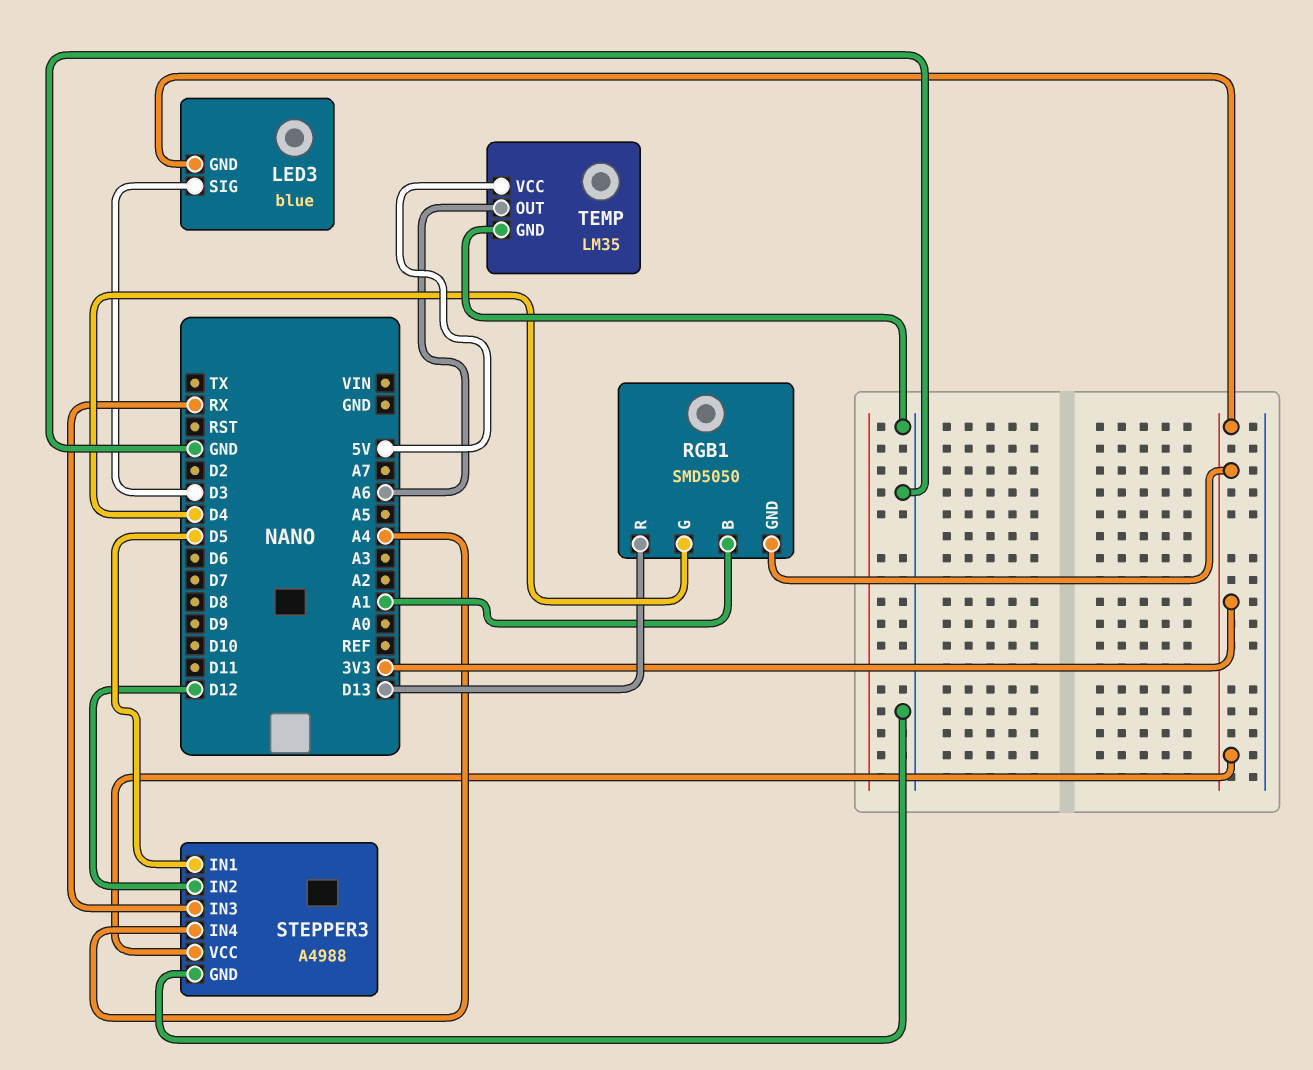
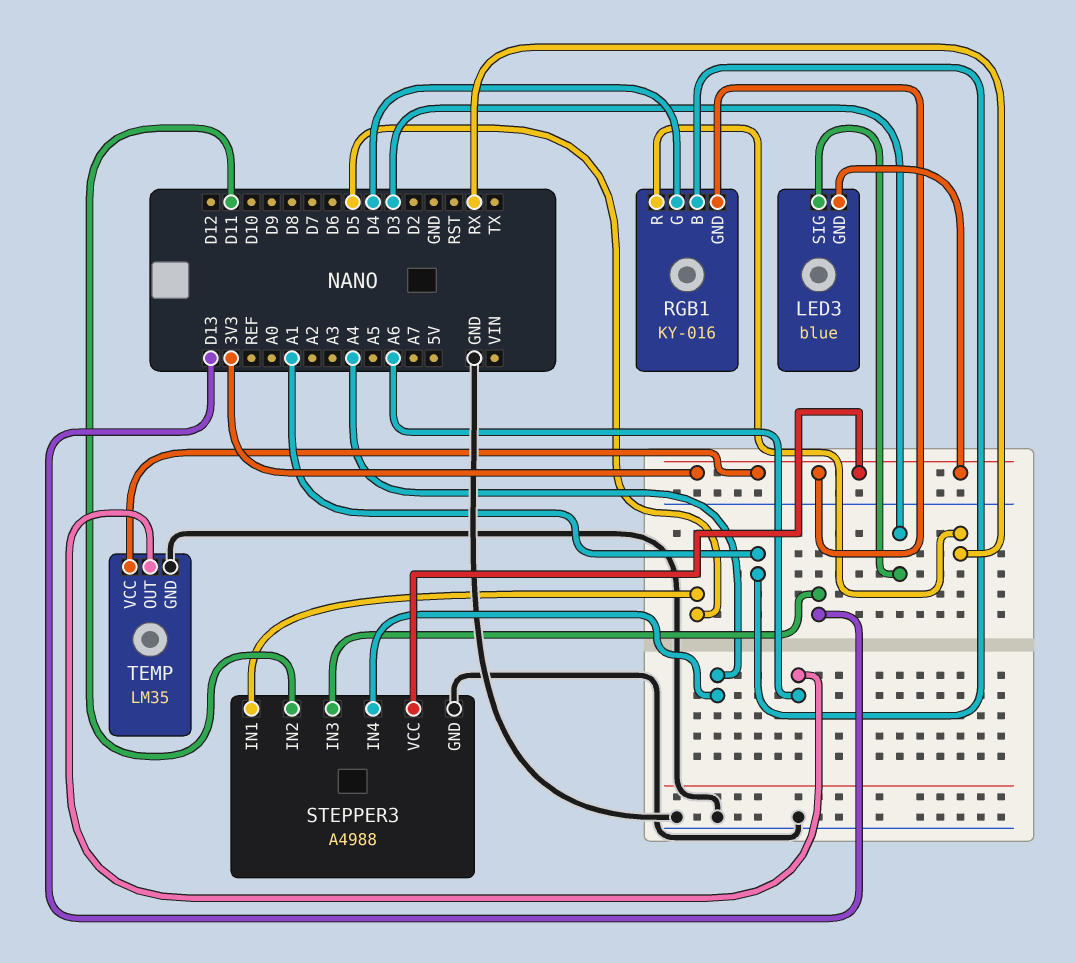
RGB1: SMD5050 -> KY-016
RGB1 pin R: D13 -> RX
STEPPER3 pin IN2: D12 -> D11
STEPPER3 pin IN3: RX -> D13
TEMP pin VCC: 5V -> 3V3

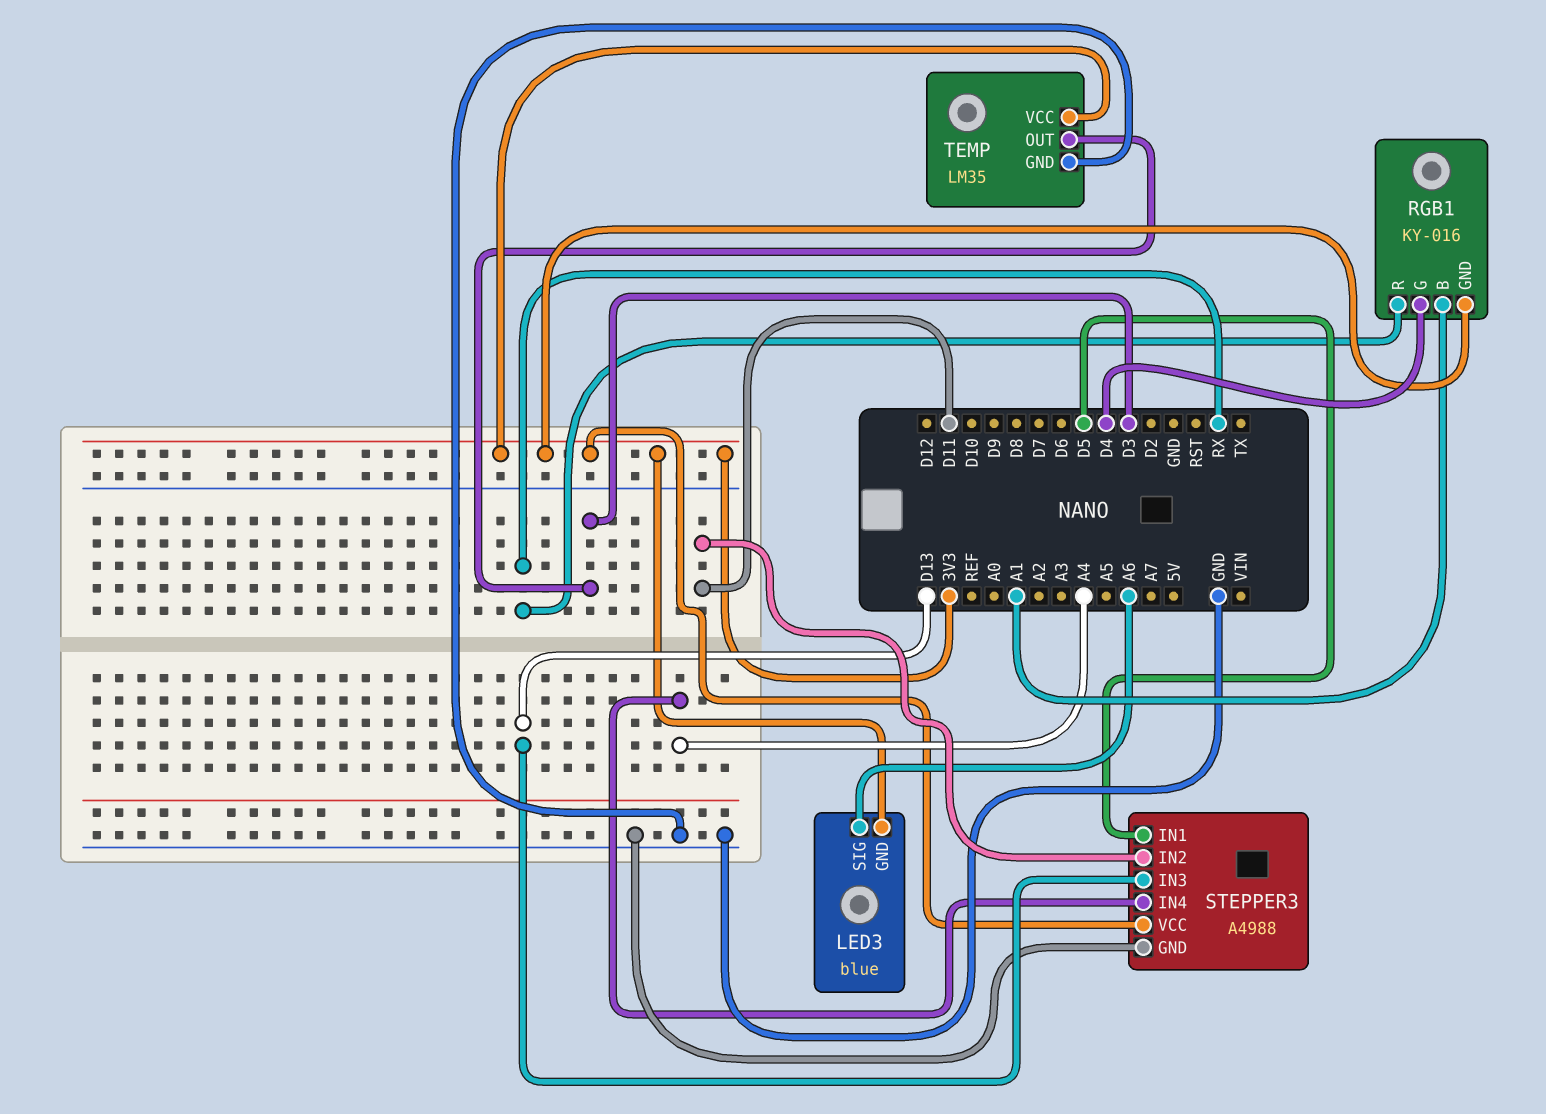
LED3 pin SIG: D3 -> A6
TEMP pin OUT: A6 -> D3

